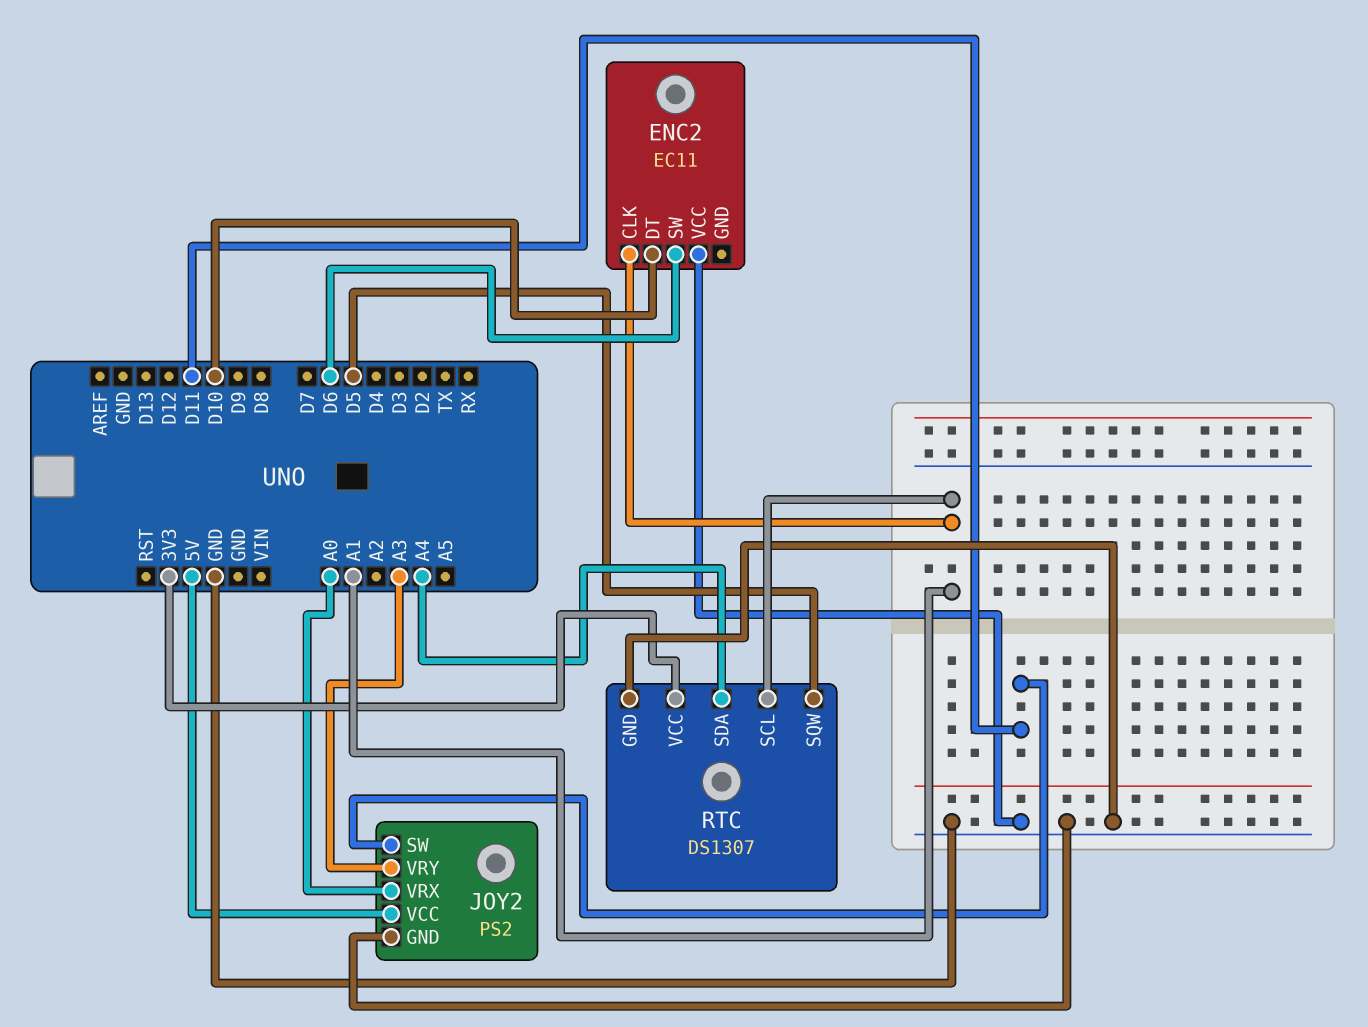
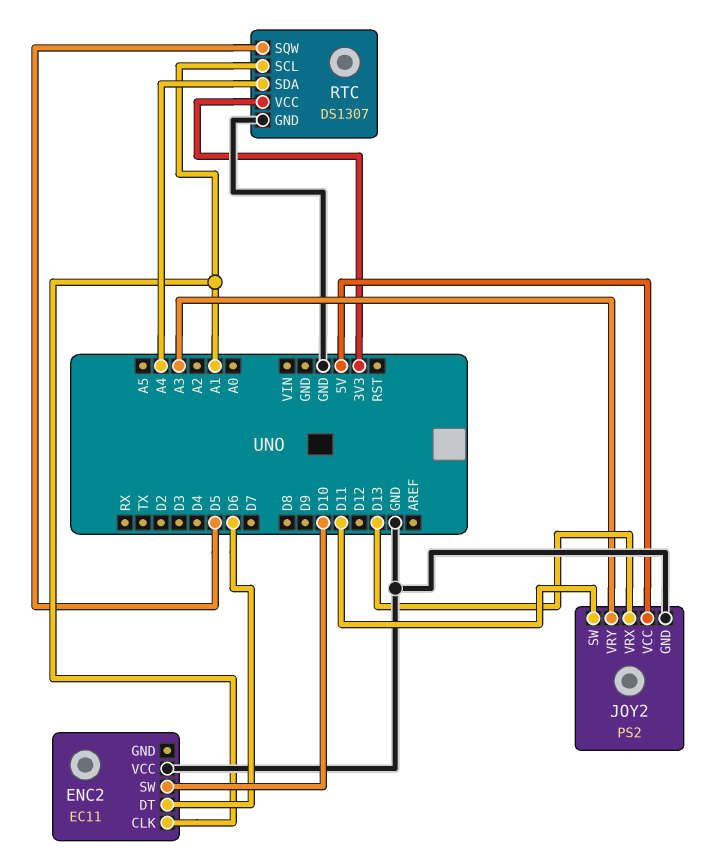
ENC2 pin DT: D10 -> D6
ENC2 pin SW: D6 -> D10
JOY2 pin VRX: A0 -> D13

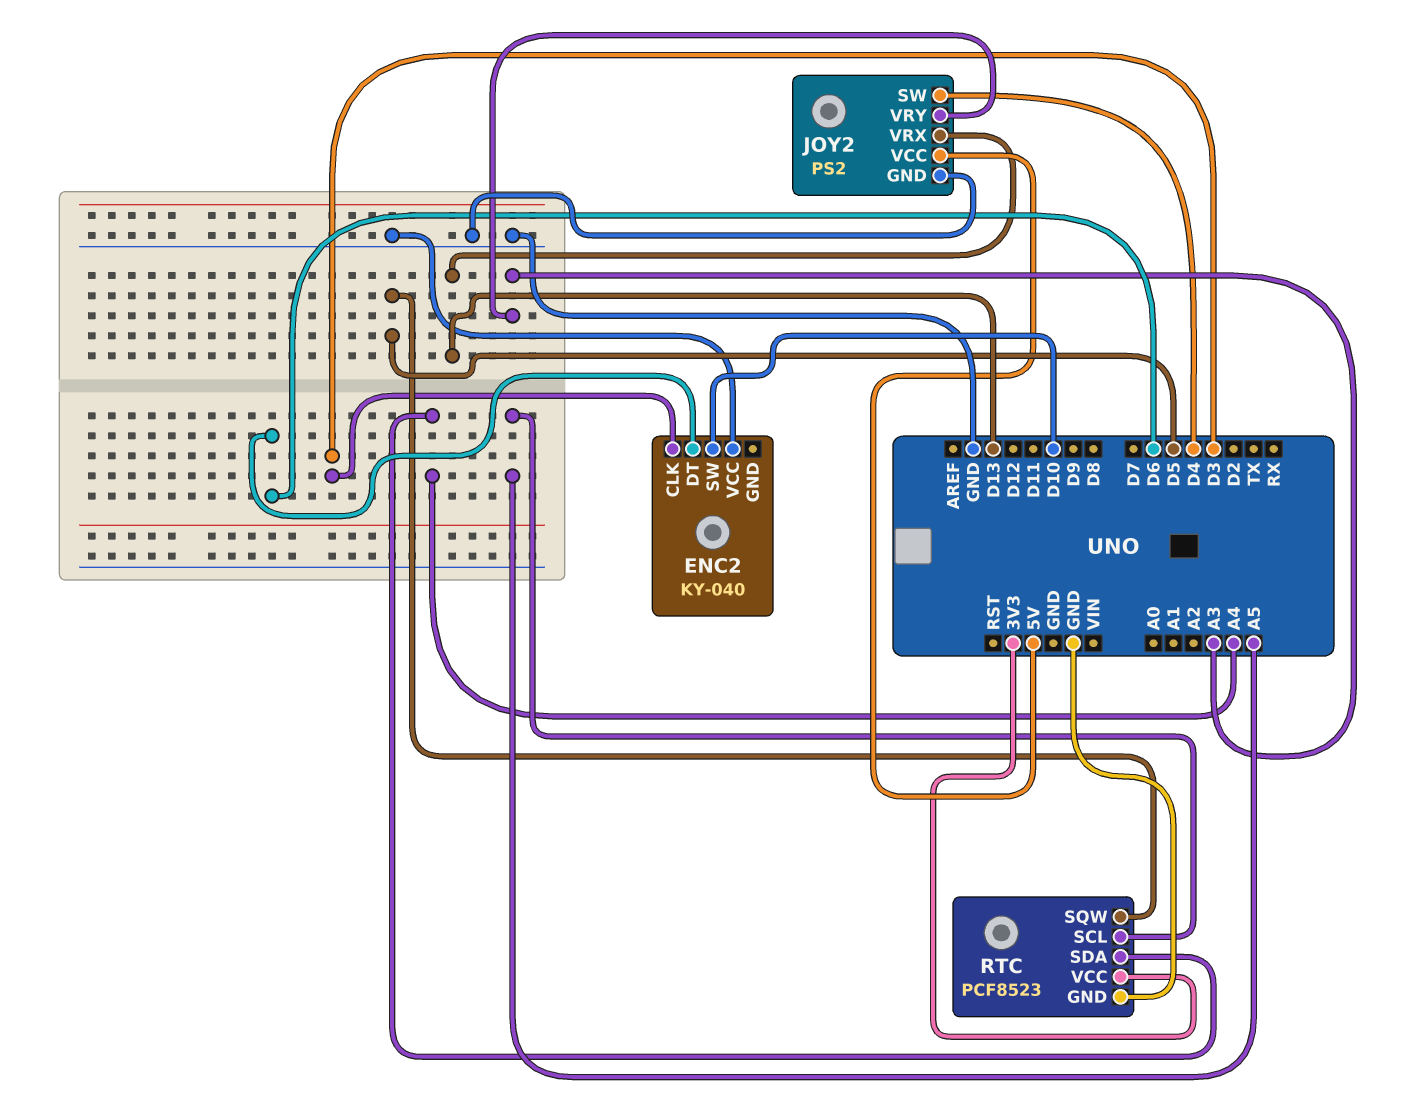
ENC2: EC11 -> KY-040
ENC2 pin CLK: A1 -> D3
JOY2 pin SW: D11 -> D4
RTC: DS1307 -> PCF8523
RTC pin SCL: A1 -> A5

